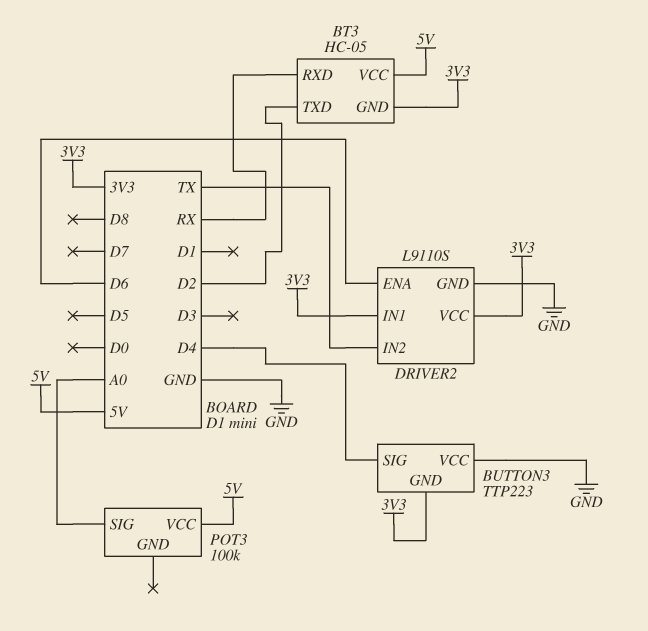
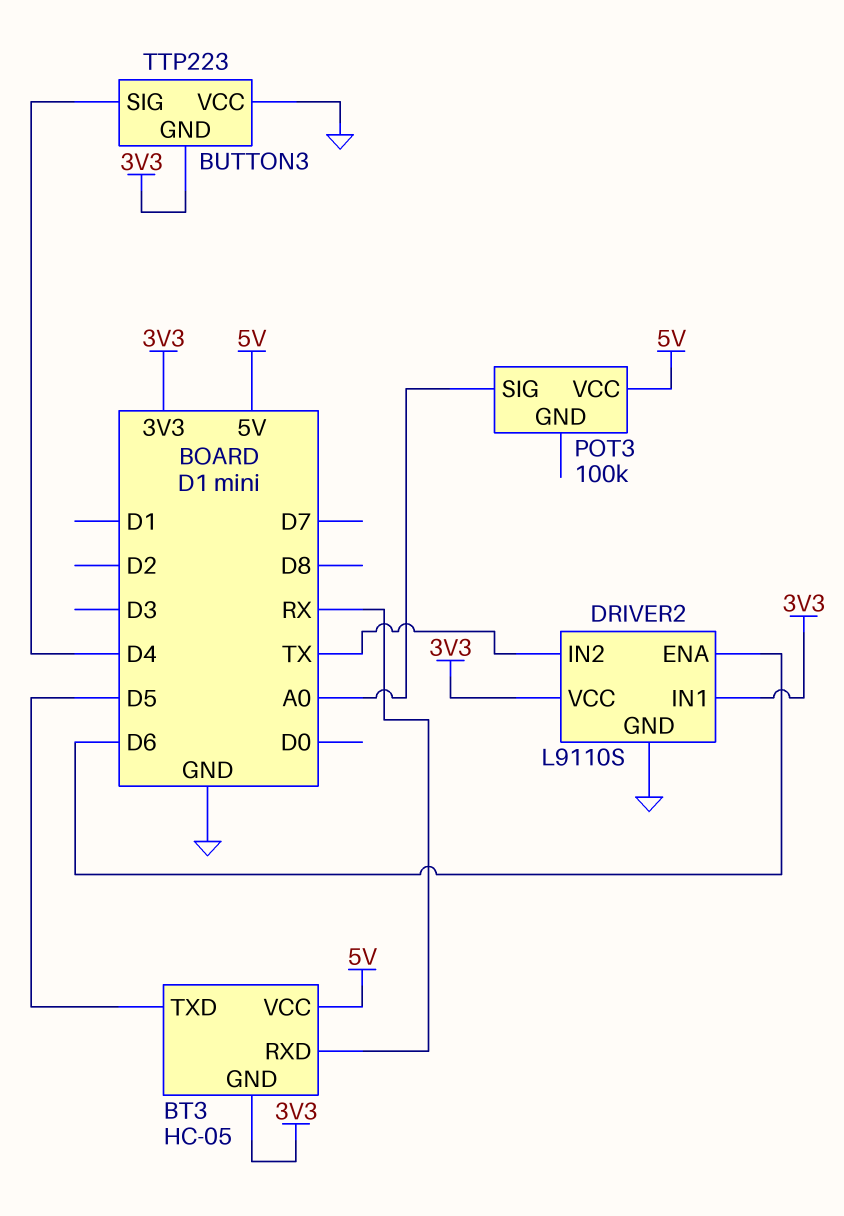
BT3 pin TXD: D2 -> D5

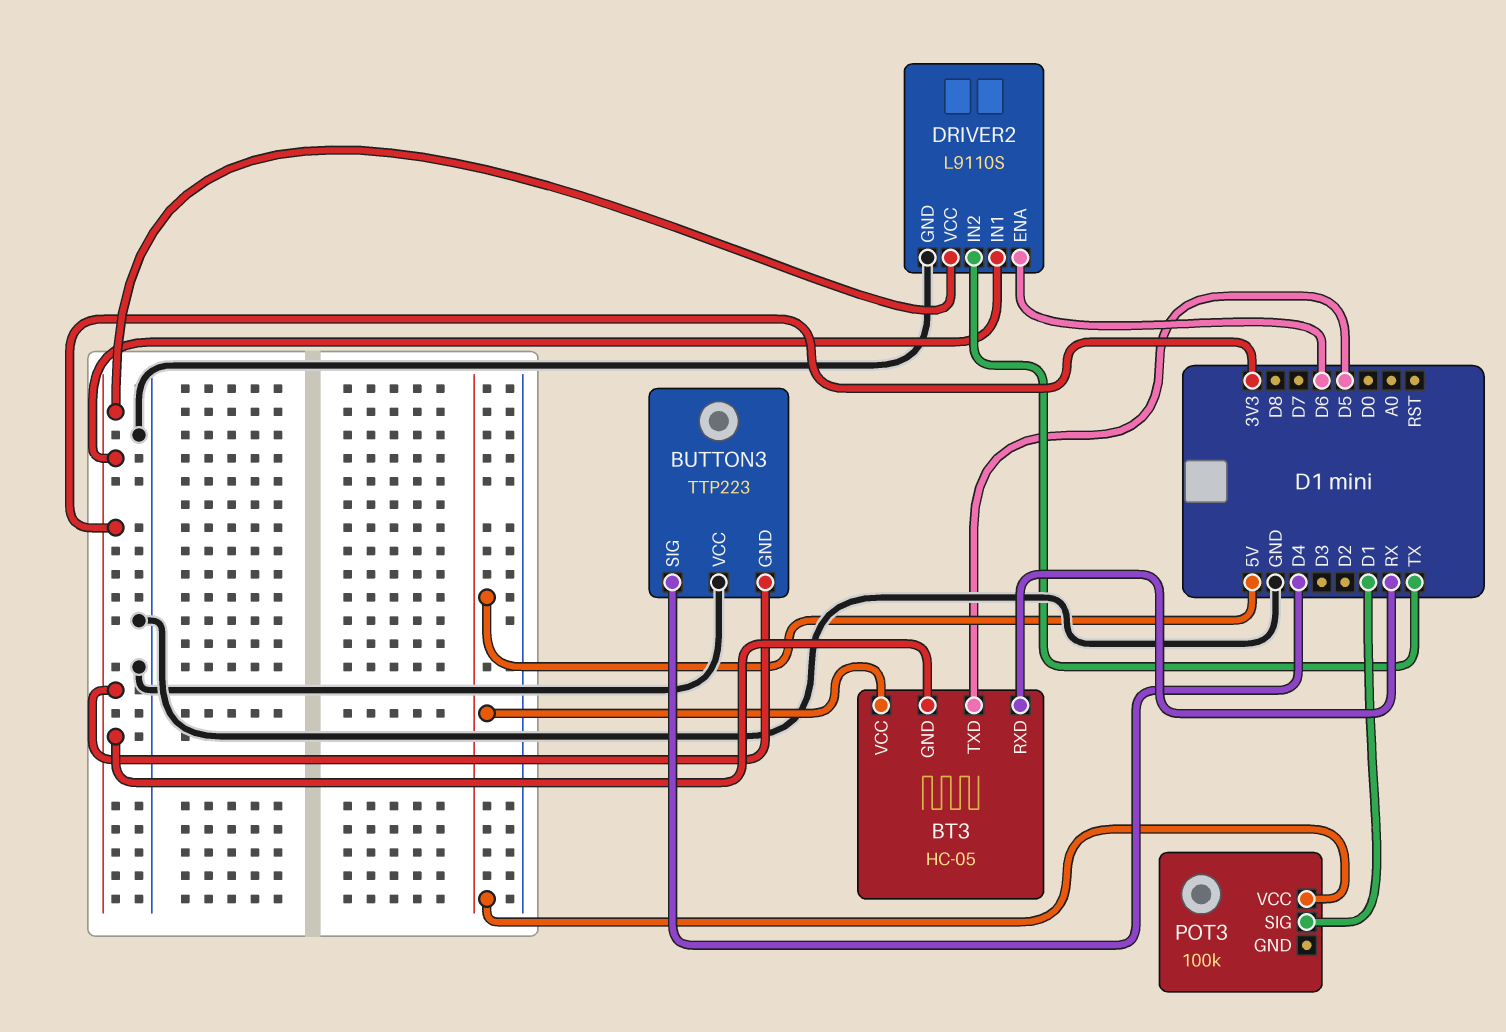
POT3 pin SIG: A0 -> D1

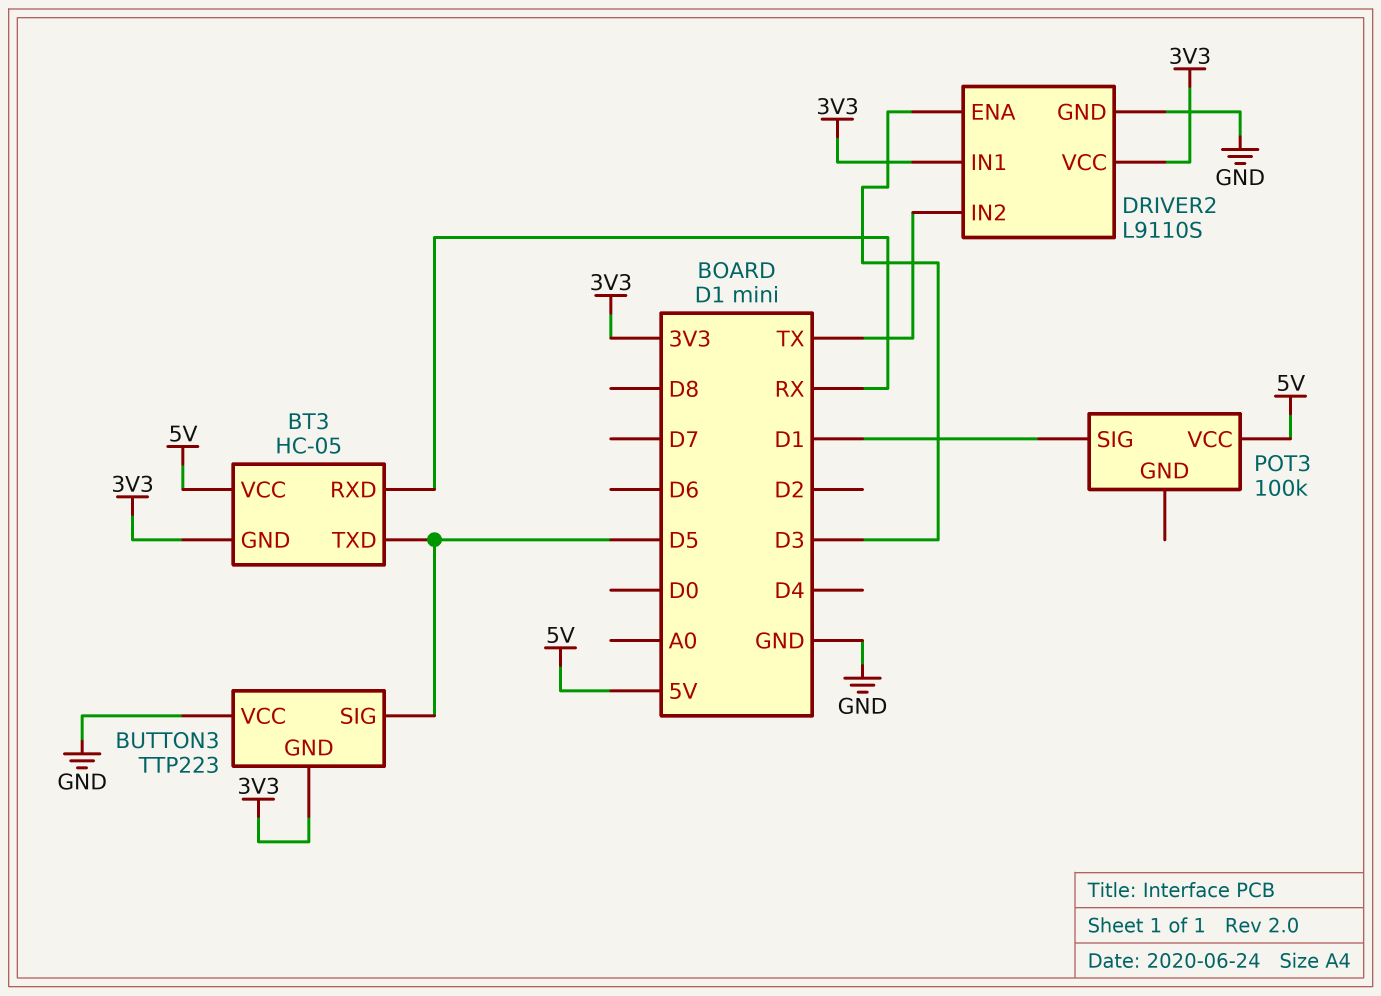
BUTTON3 pin SIG: D4 -> D5
DRIVER2 pin ENA: D6 -> D3

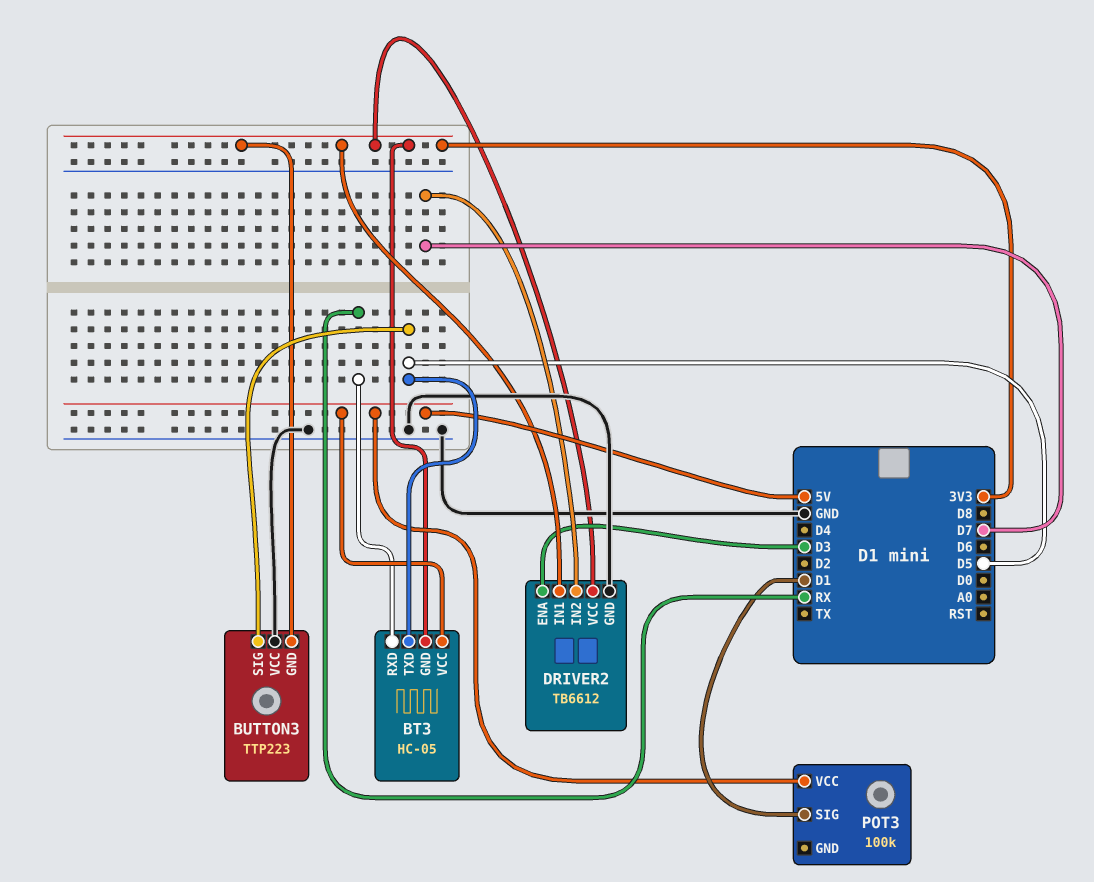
DRIVER2: L9110S -> TB6612
DRIVER2 pin IN2: TX -> D7

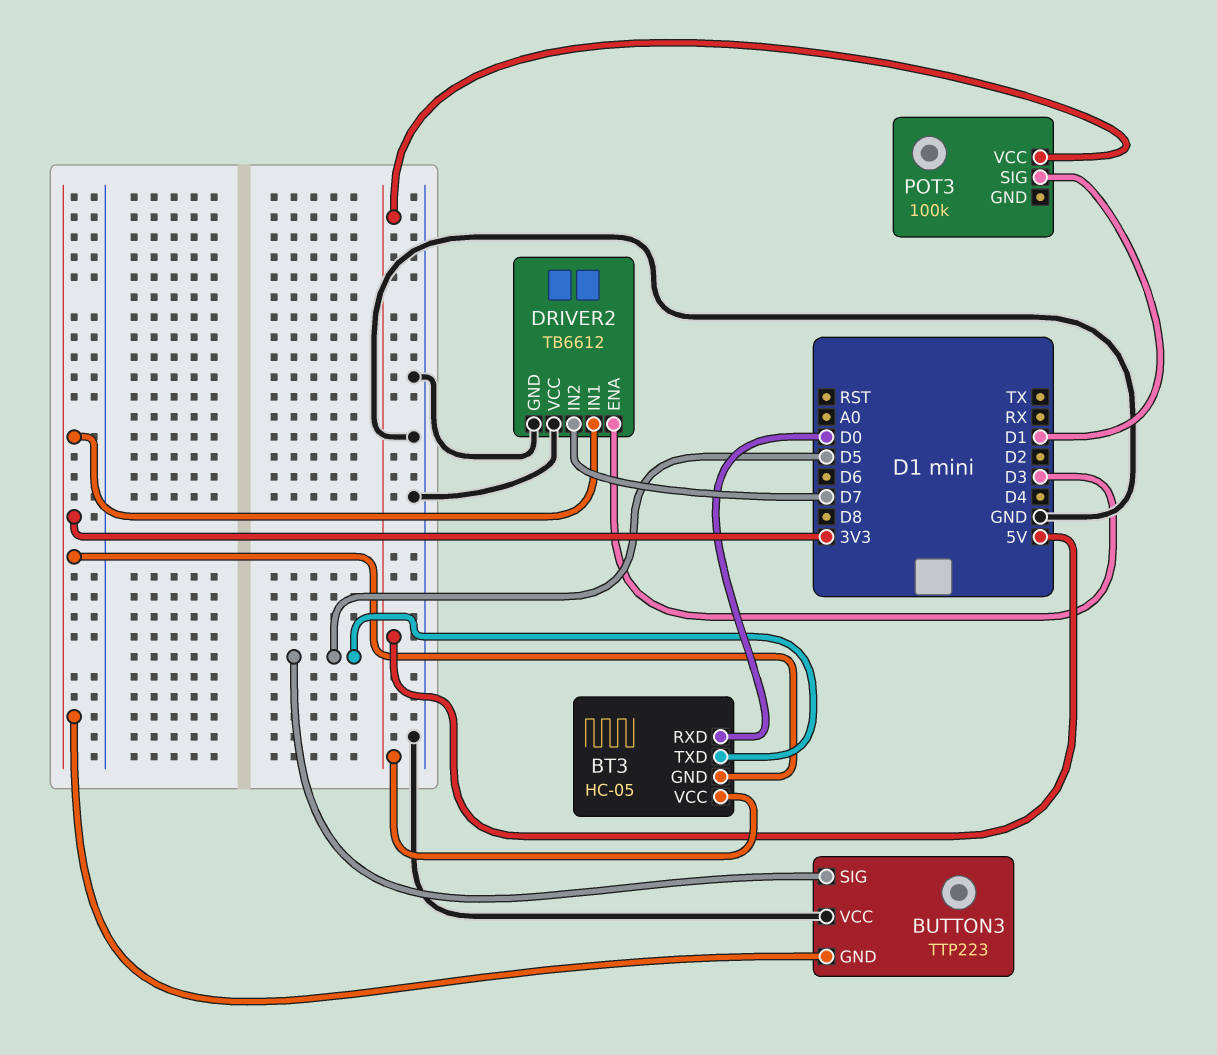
BT3 pin RXD: RX -> D0
DRIVER2 pin VCC: 3V3 -> GND

